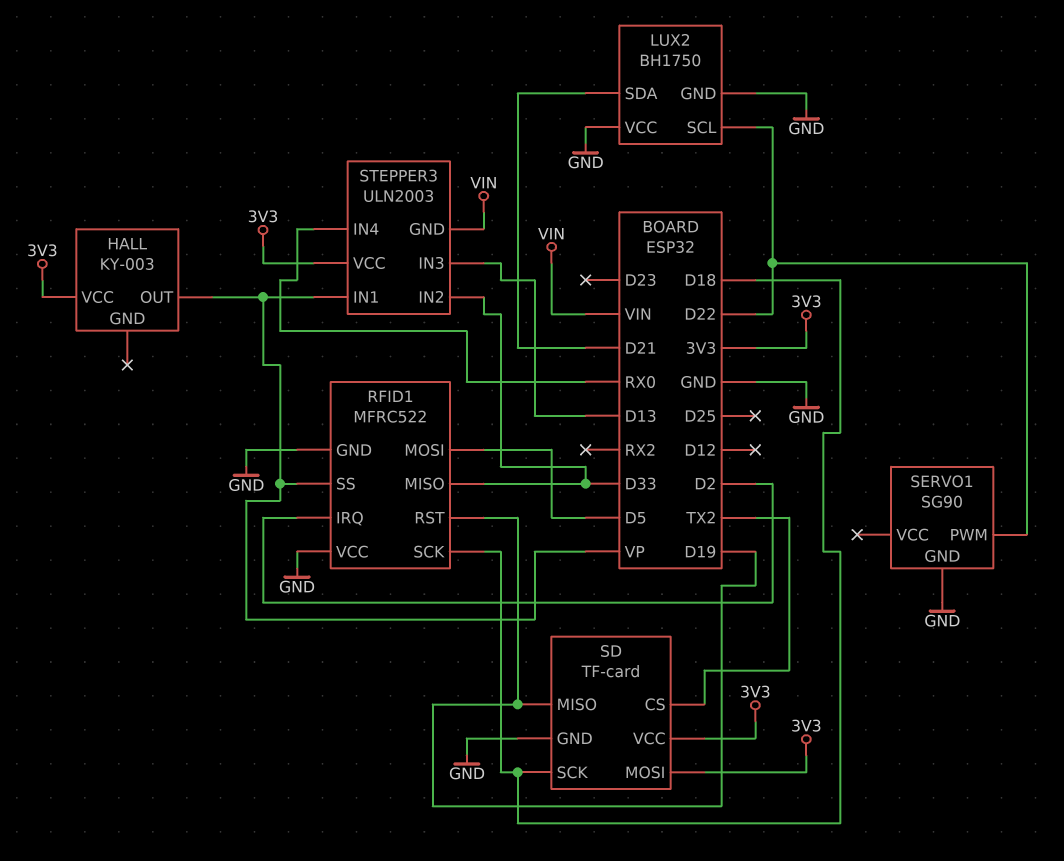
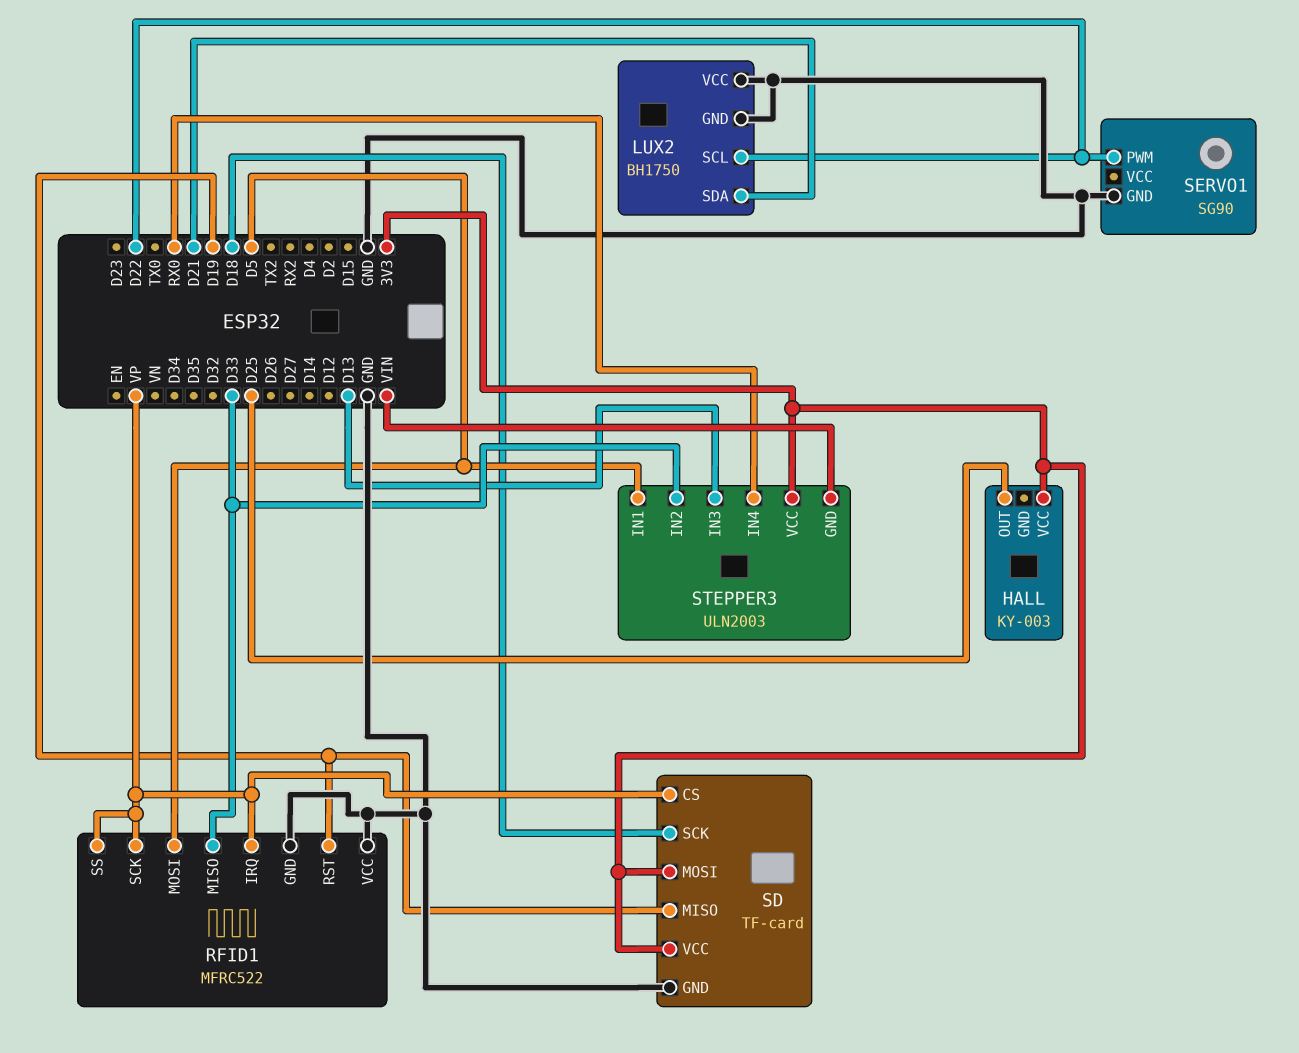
HALL pin OUT: VP -> D25
RFID1 pin IRQ: D2 -> VP
RFID1 pin SCK: D18 -> VP
SD pin CS: TX2 -> VP
STEPPER3 pin IN1: VP -> D5

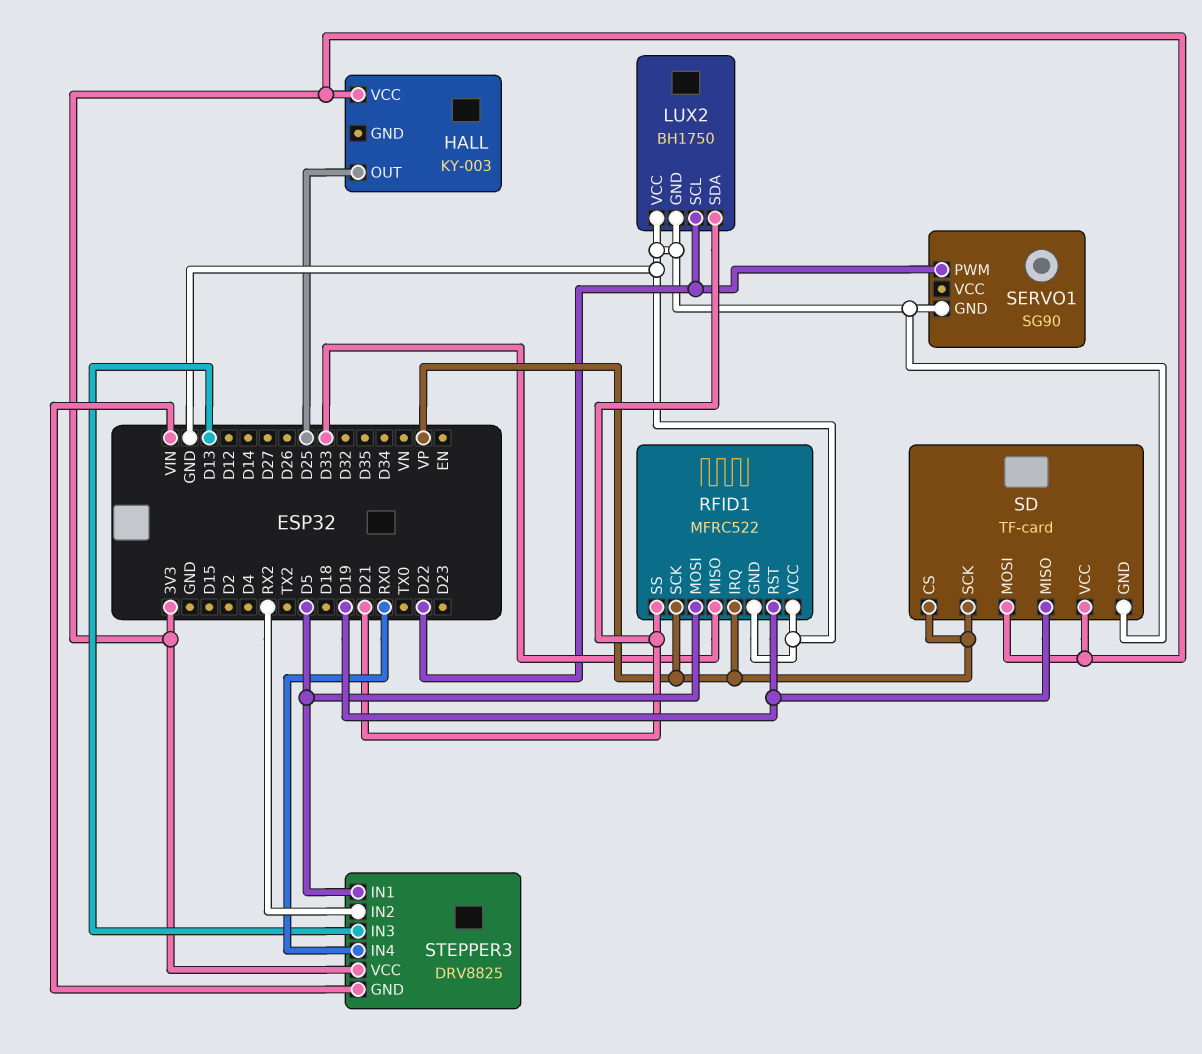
RFID1 pin SS: VP -> D21
SD pin SCK: D18 -> VP
STEPPER3: ULN2003 -> DRV8825
STEPPER3 pin IN2: D33 -> RX2

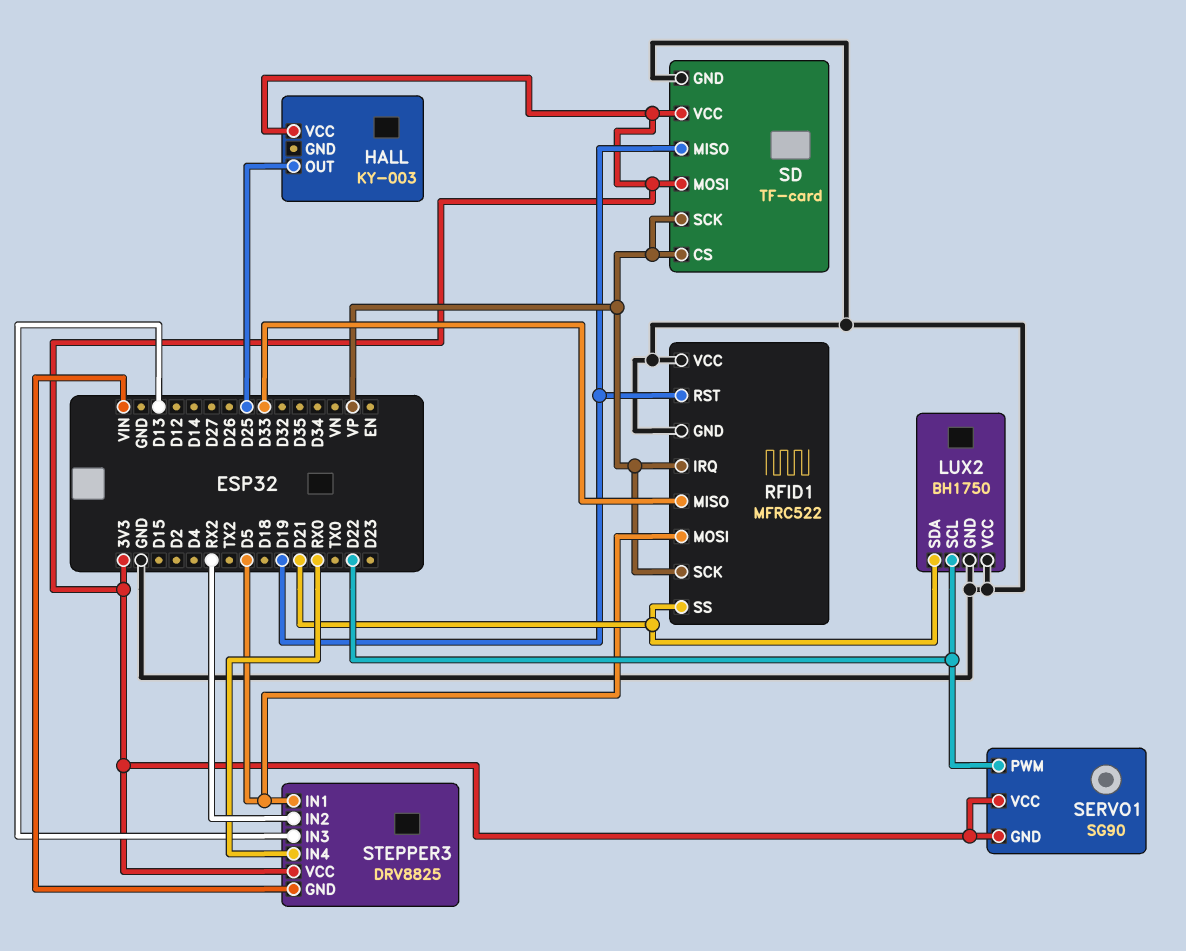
SERVO1 pin GND: GND -> 3V3
SERVO1 pin VCC: none -> 3V3

